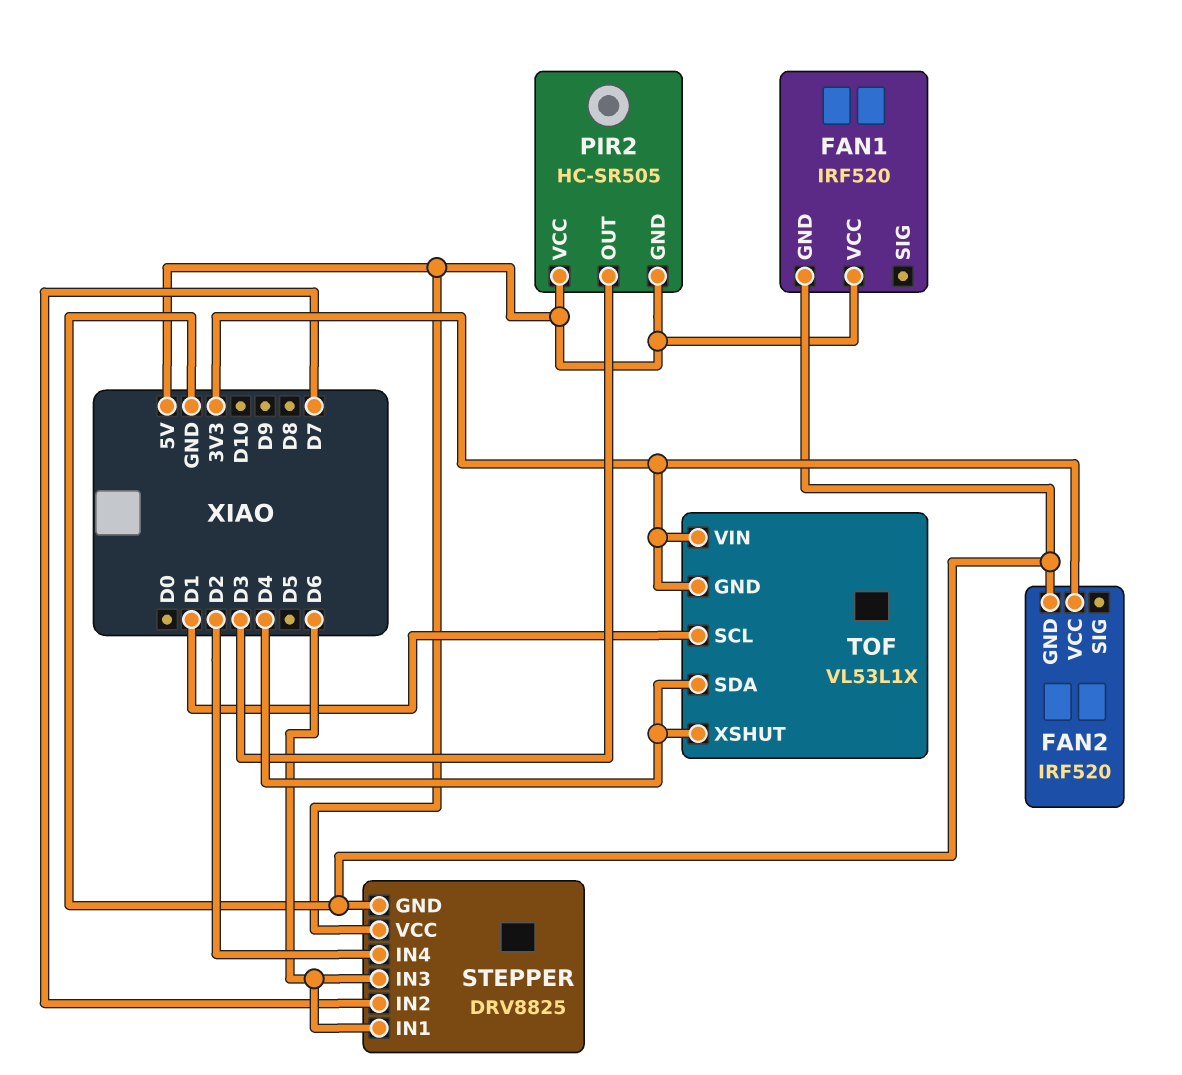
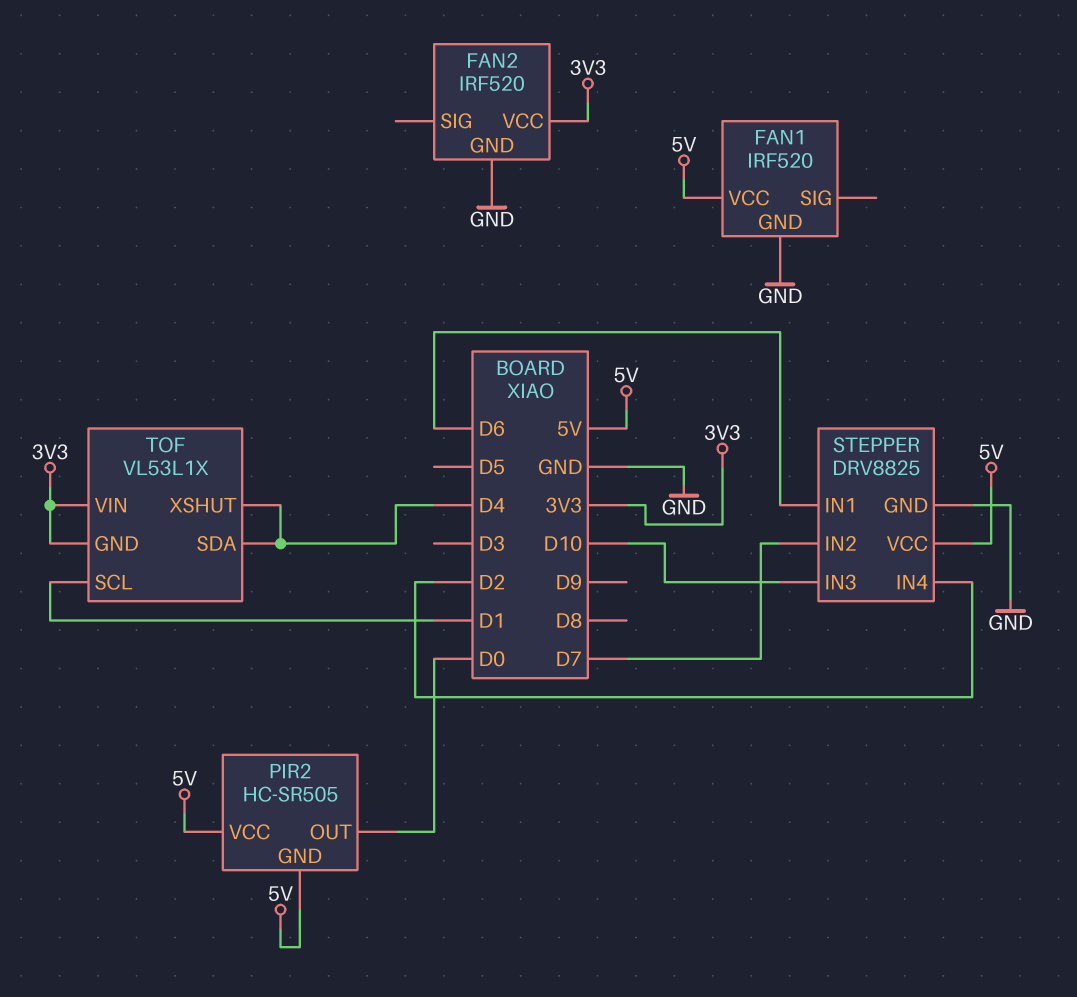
PIR2 pin OUT: D3 -> D0
STEPPER pin IN3: D6 -> D10

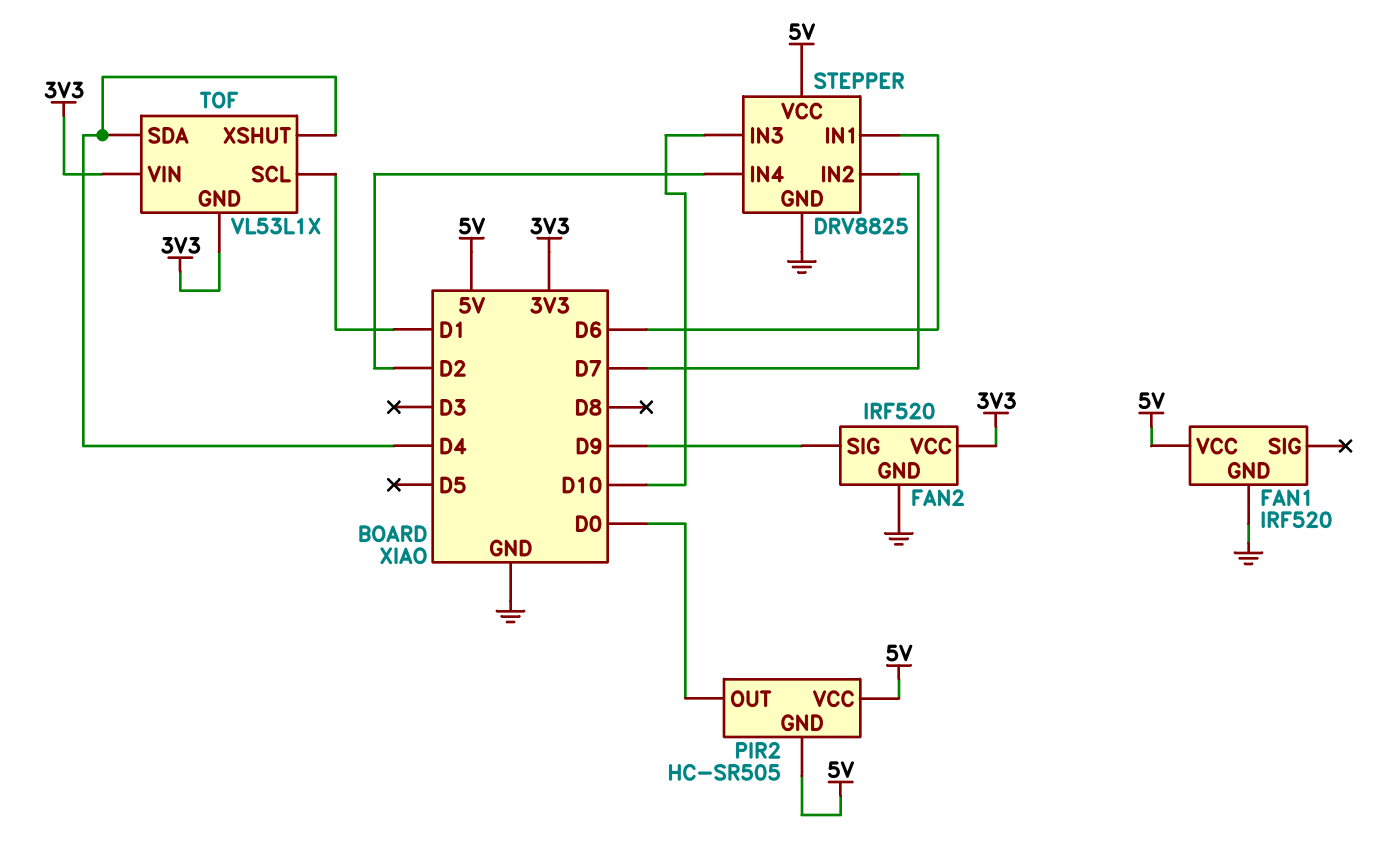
FAN2 pin SIG: none -> D9

